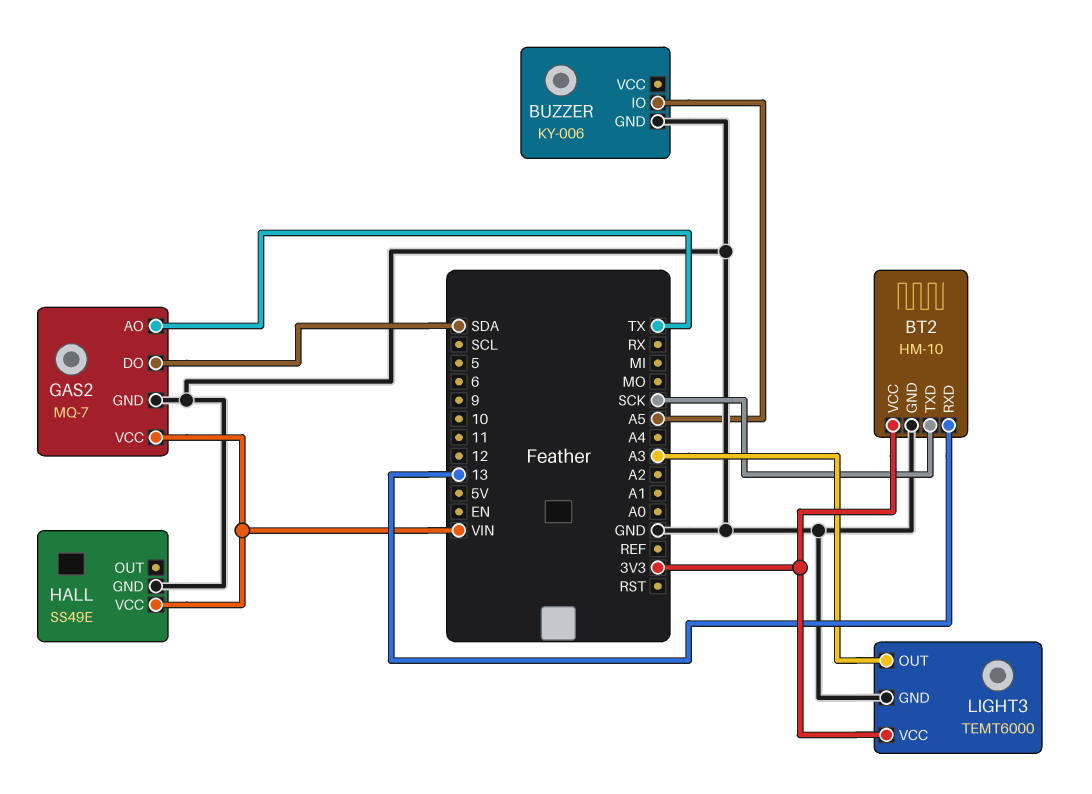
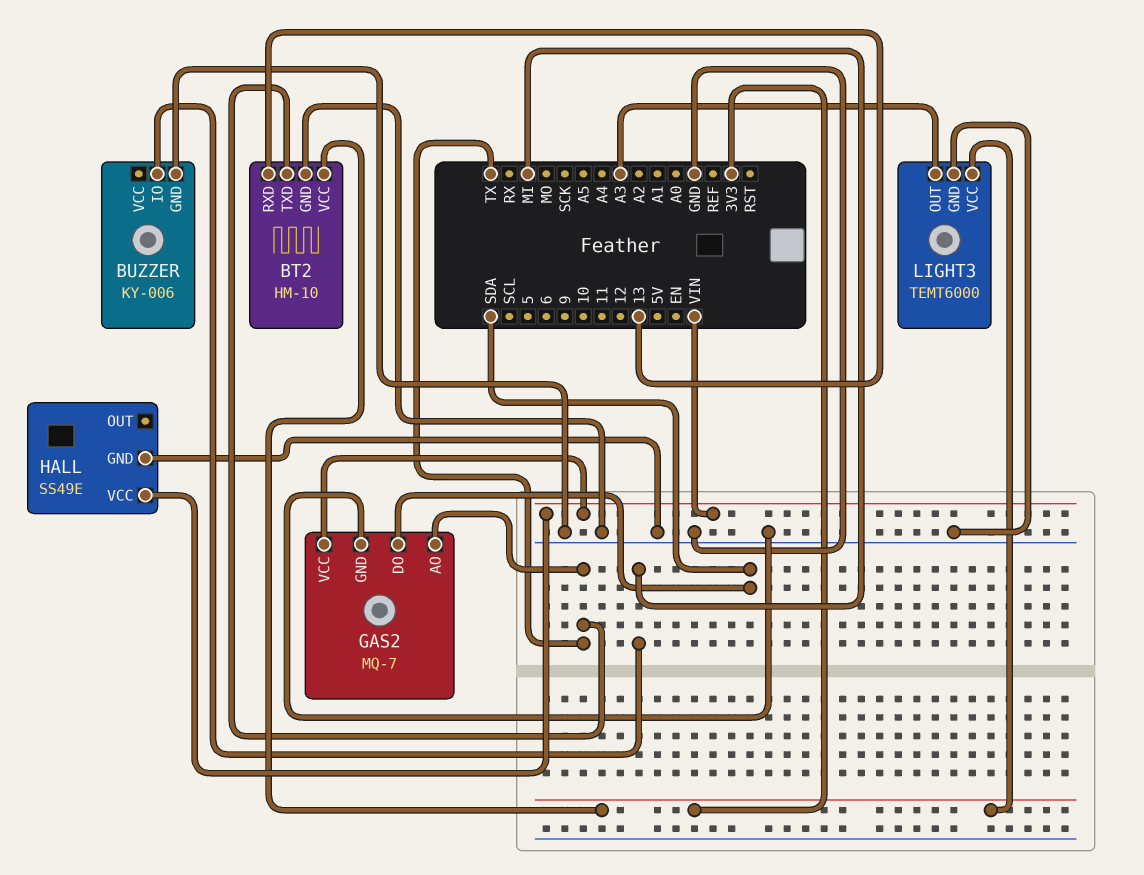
BT2 pin TXD: SCK -> TX
BUZZER pin IO: A5 -> MI

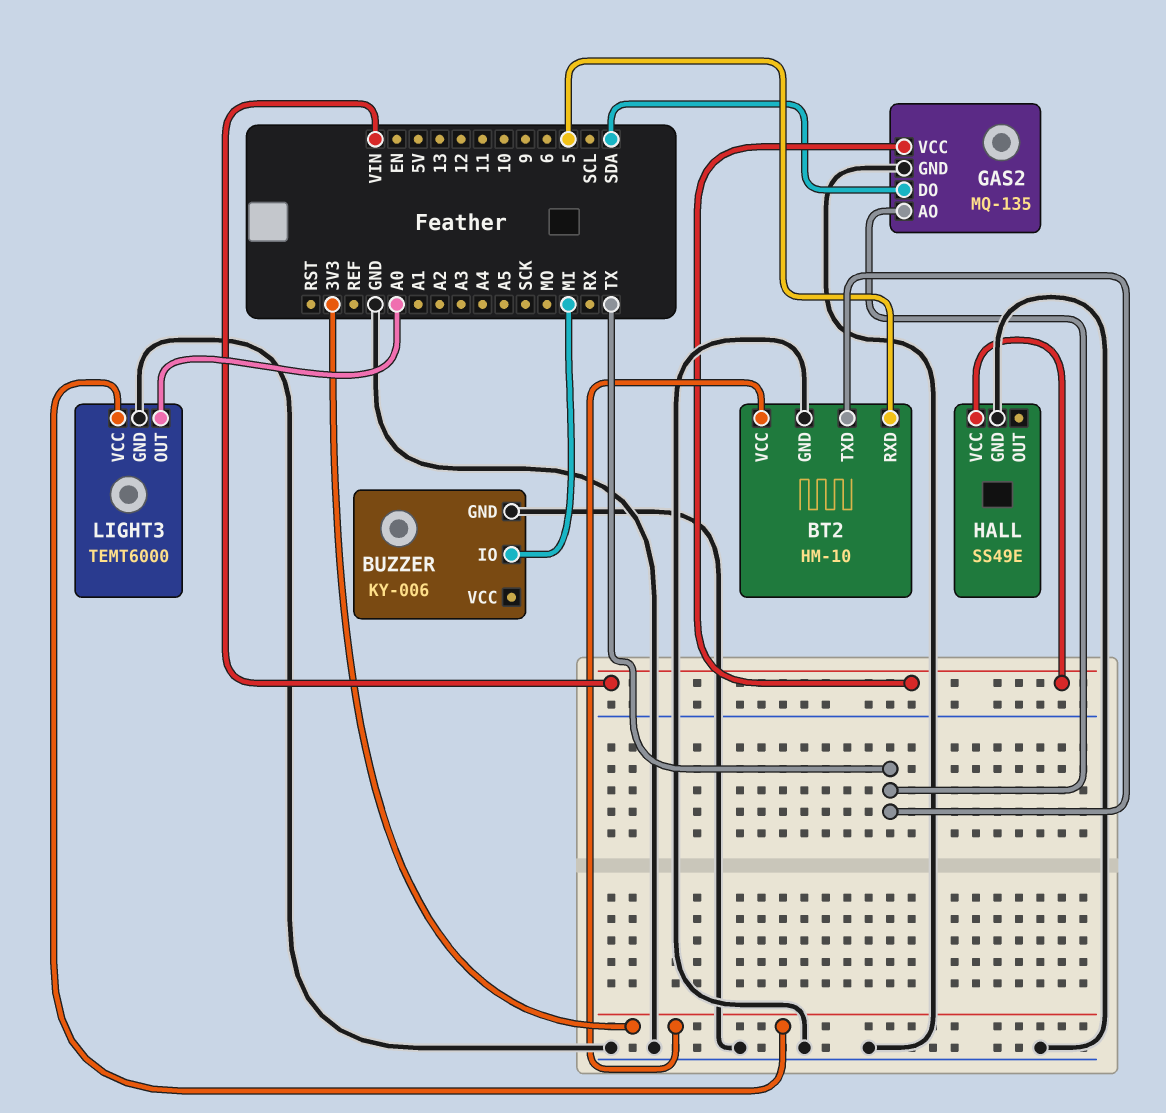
BT2 pin RXD: 13 -> 5
GAS2: MQ-7 -> MQ-135
LIGHT3 pin OUT: A3 -> A0

